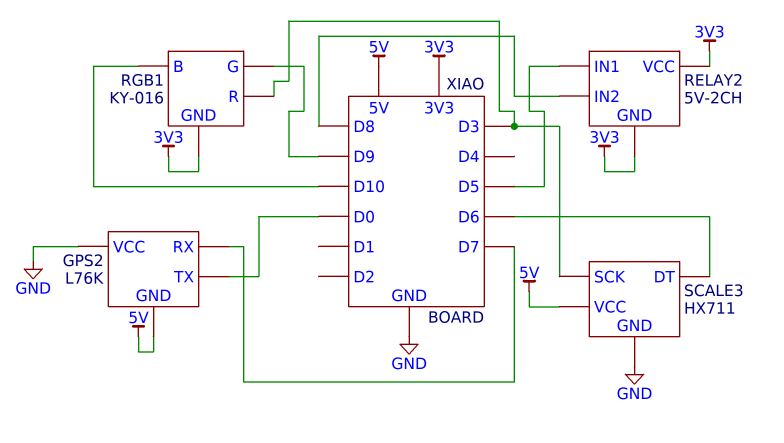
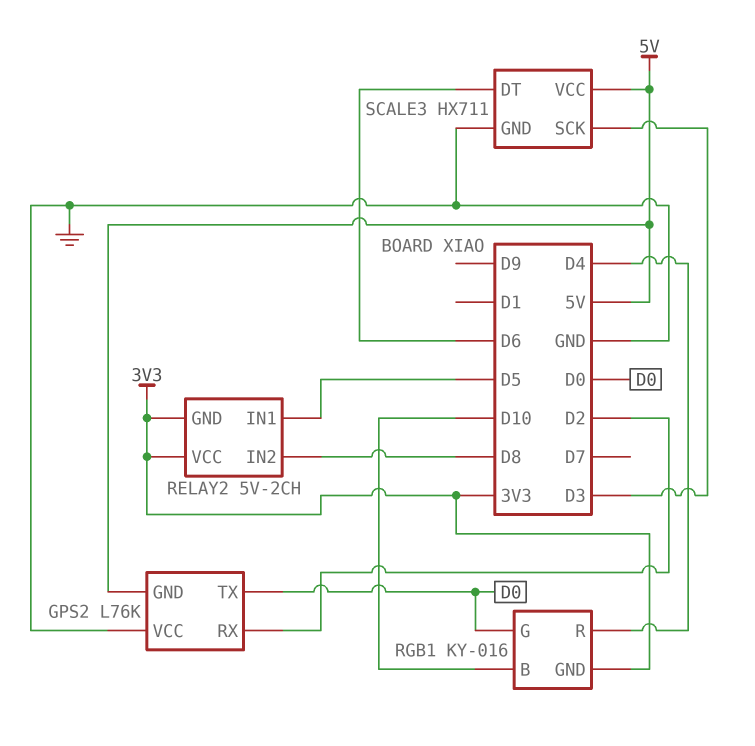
GPS2 pin RX: D7 -> D2
RGB1 pin G: D9 -> D0
RGB1 pin R: D3 -> D4

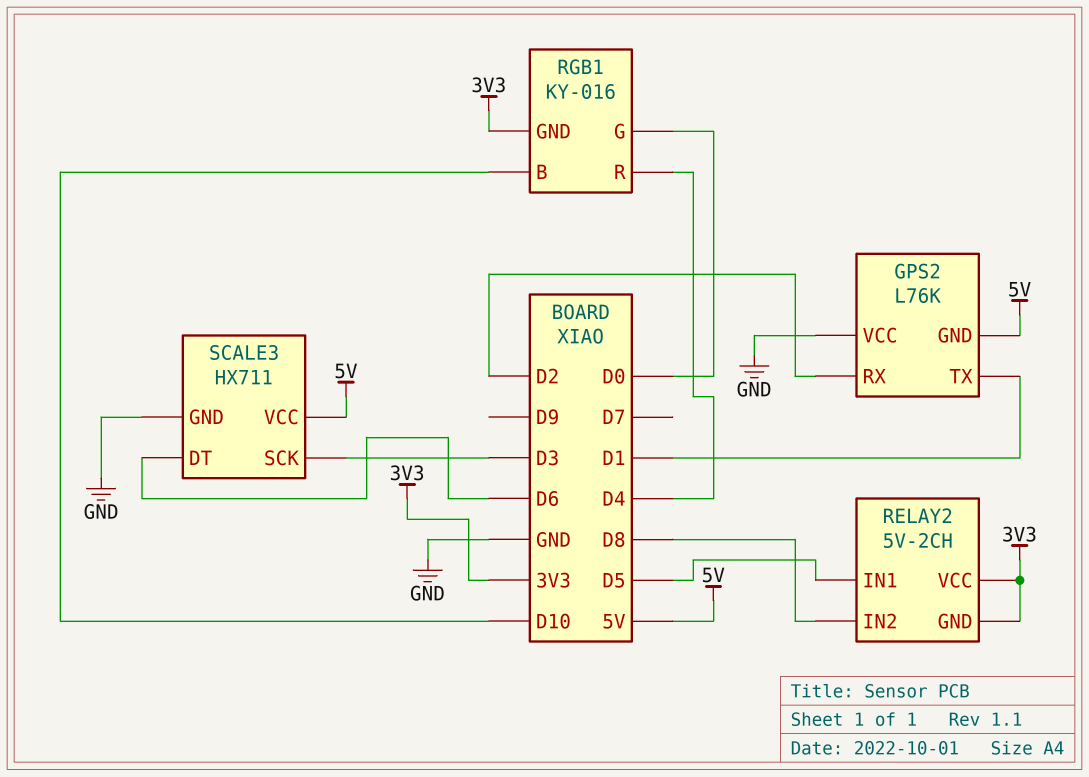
GPS2 pin TX: D0 -> D1

